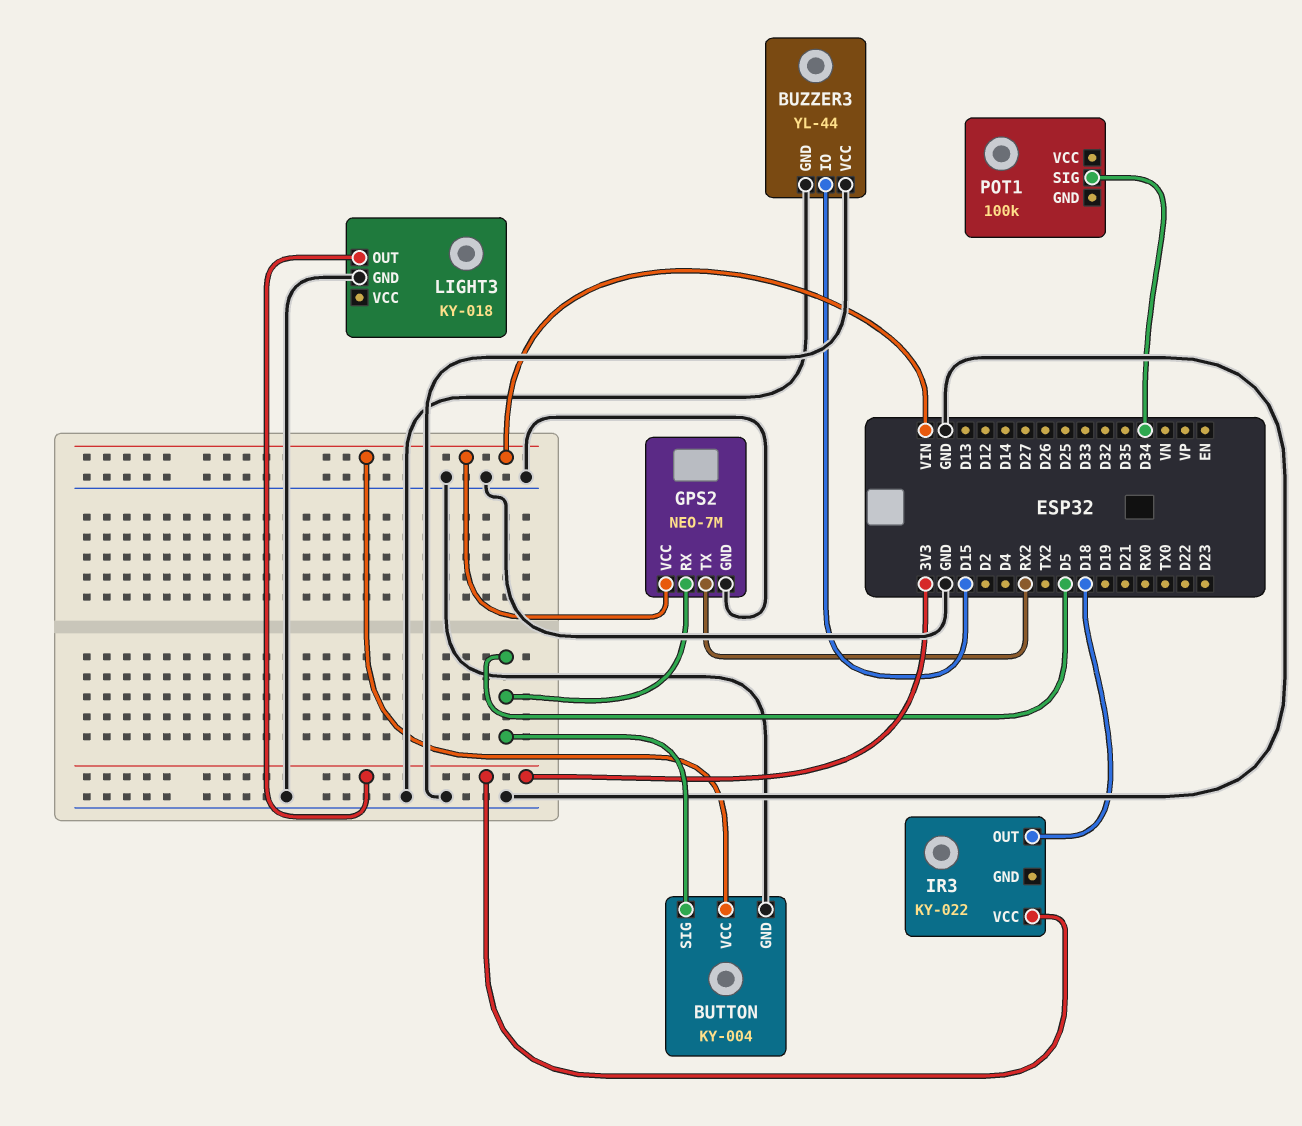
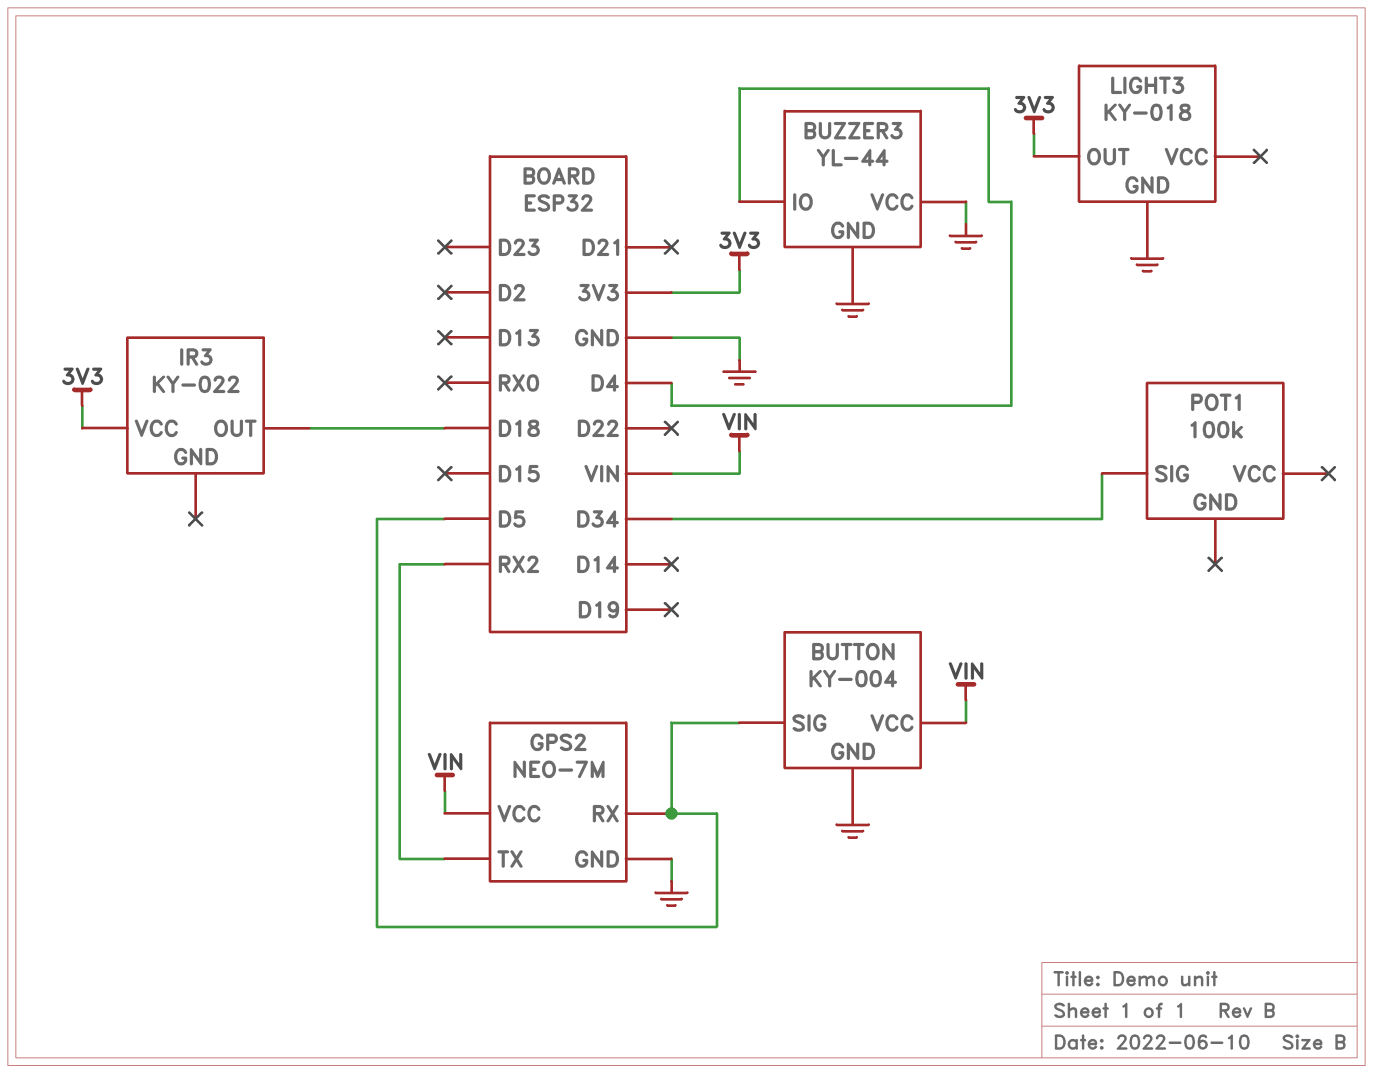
BUZZER3 pin IO: D15 -> D4

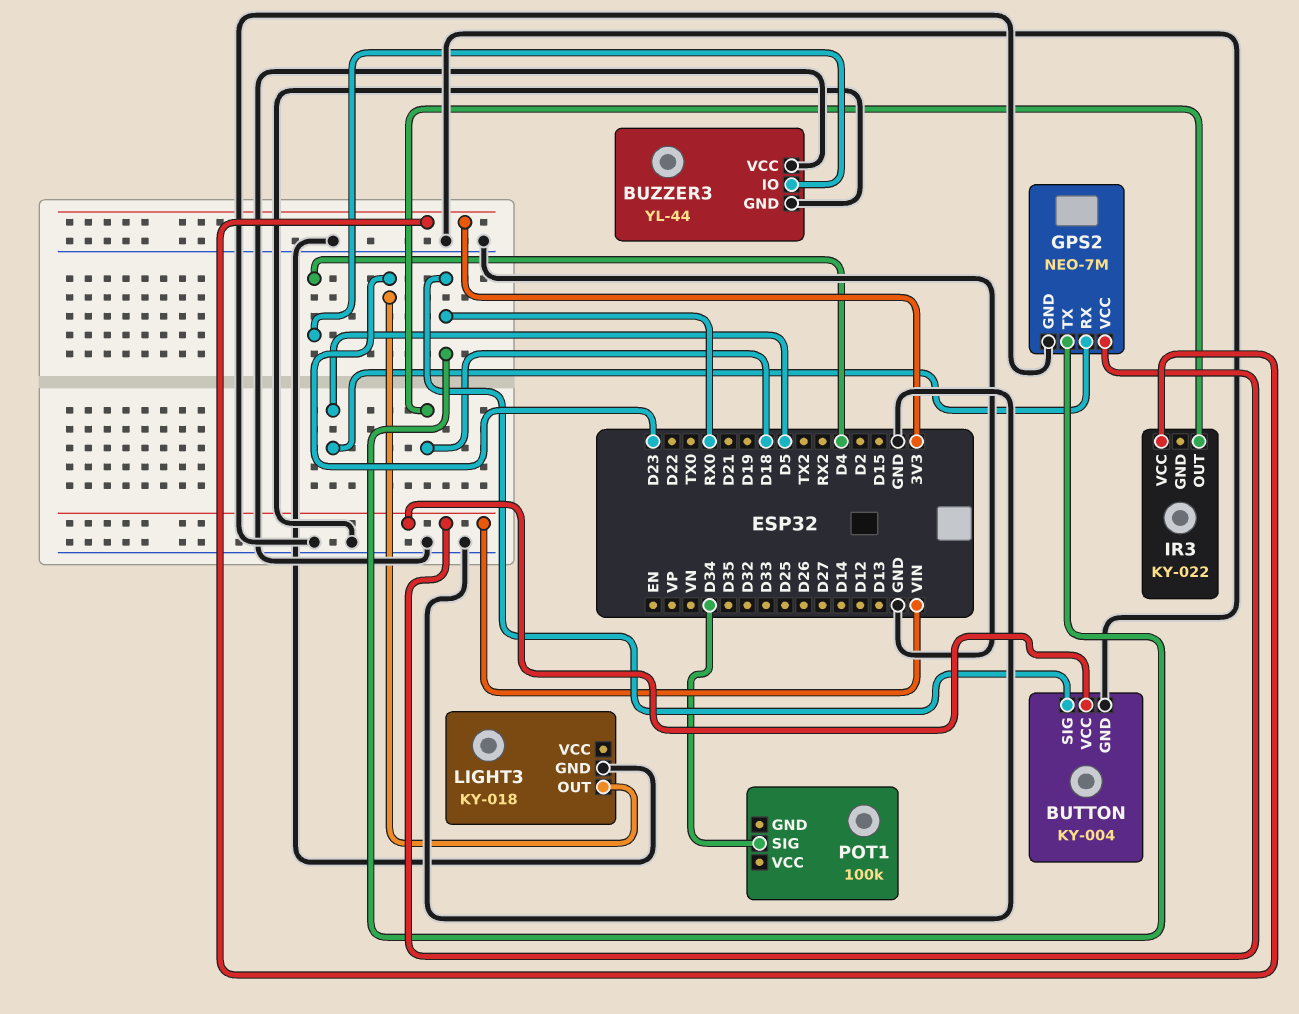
BUTTON pin SIG: D5 -> RX0
GPS2 pin TX: RX2 -> RX0
LIGHT3 pin OUT: 3V3 -> D23

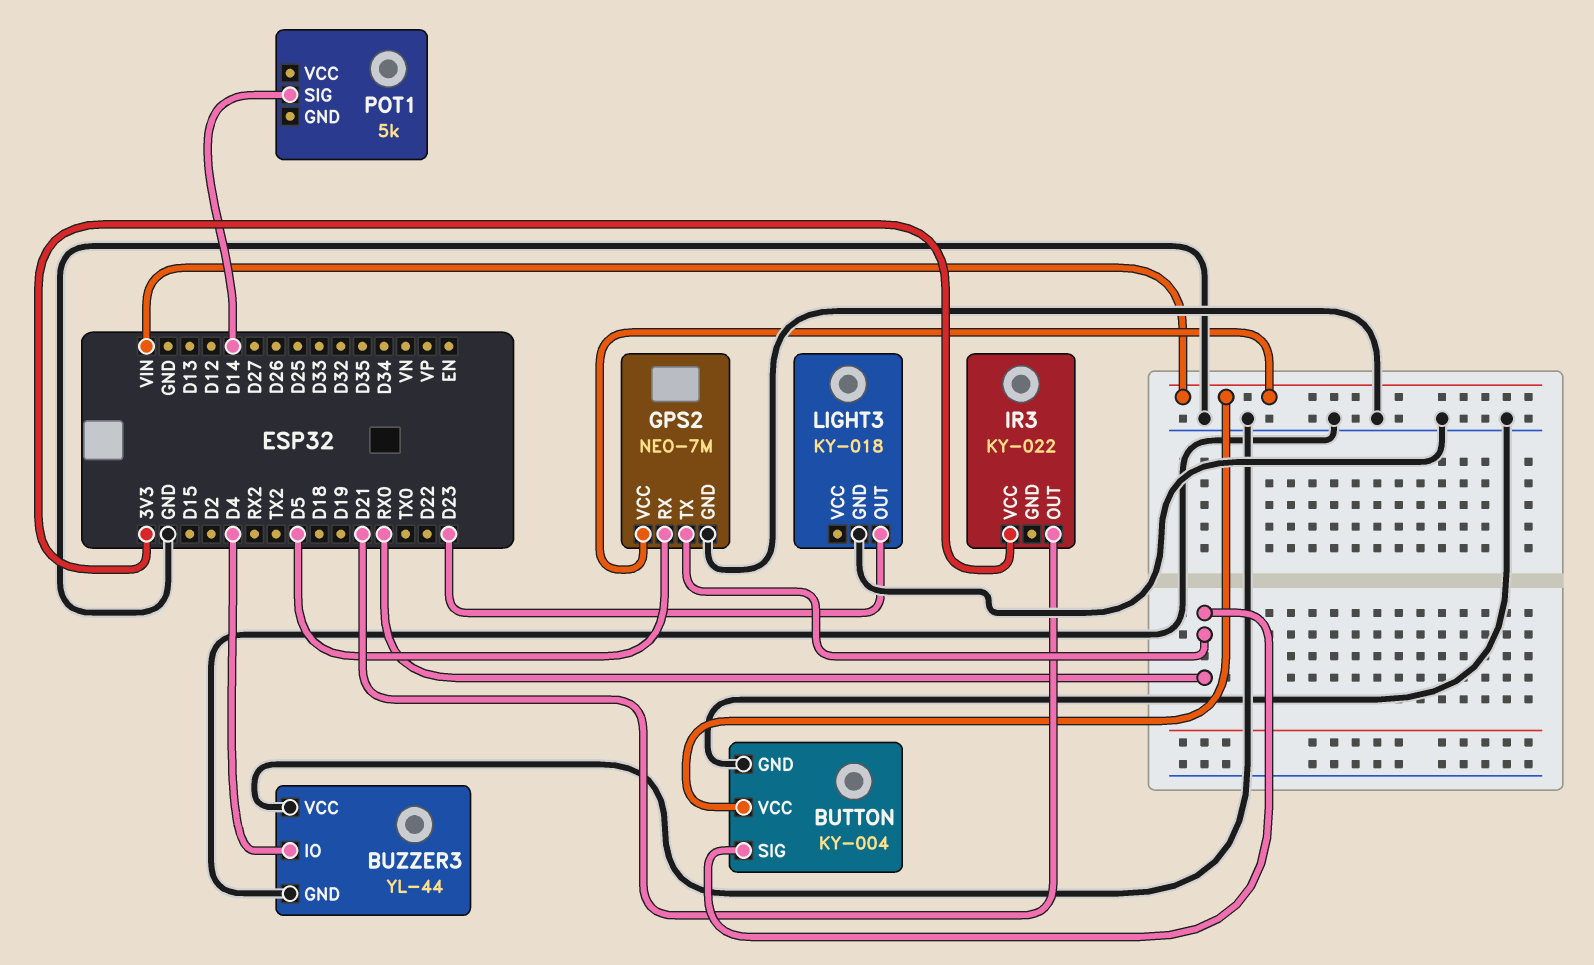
IR3 pin OUT: D18 -> D21
POT1: 100k -> 5k
POT1 pin SIG: D34 -> D14

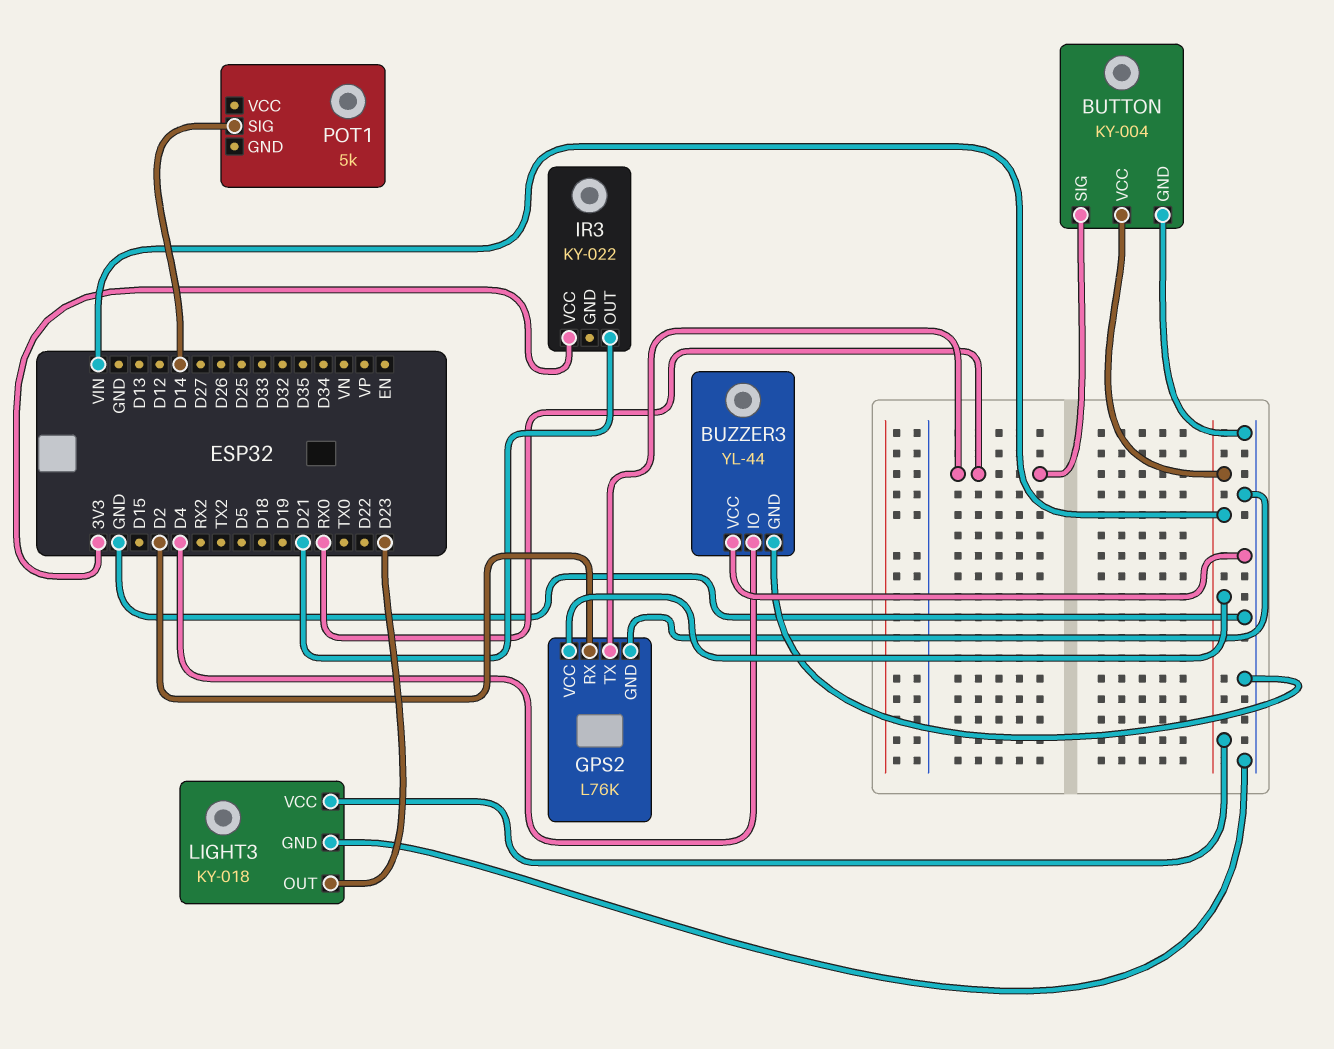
GPS2: NEO-7M -> L76K
GPS2 pin RX: D5 -> D2
LIGHT3 pin VCC: none -> VIN

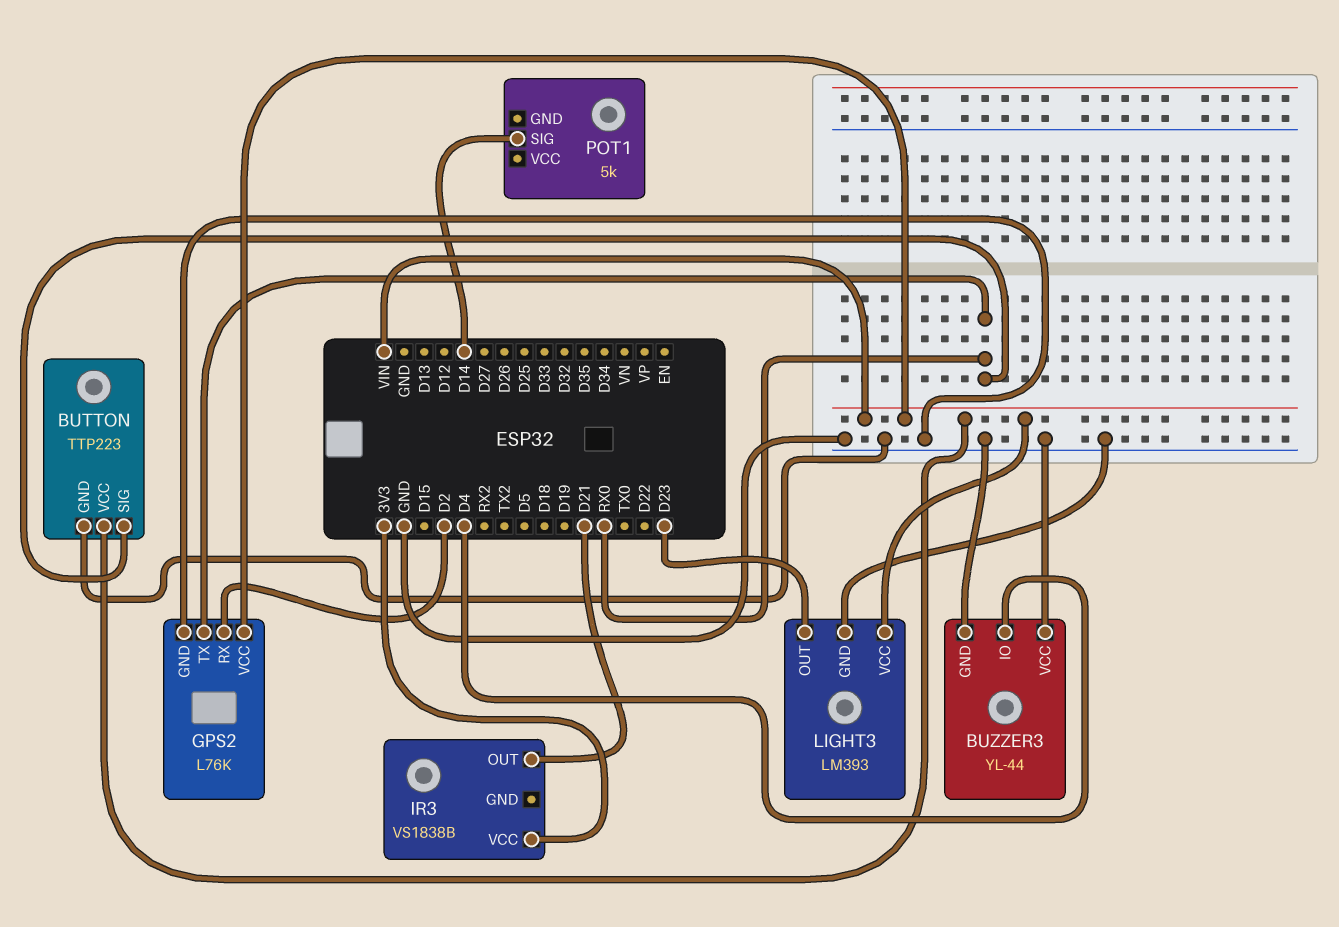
BUTTON: KY-004 -> TTP223
IR3: KY-022 -> VS1838B
LIGHT3: KY-018 -> LM393

